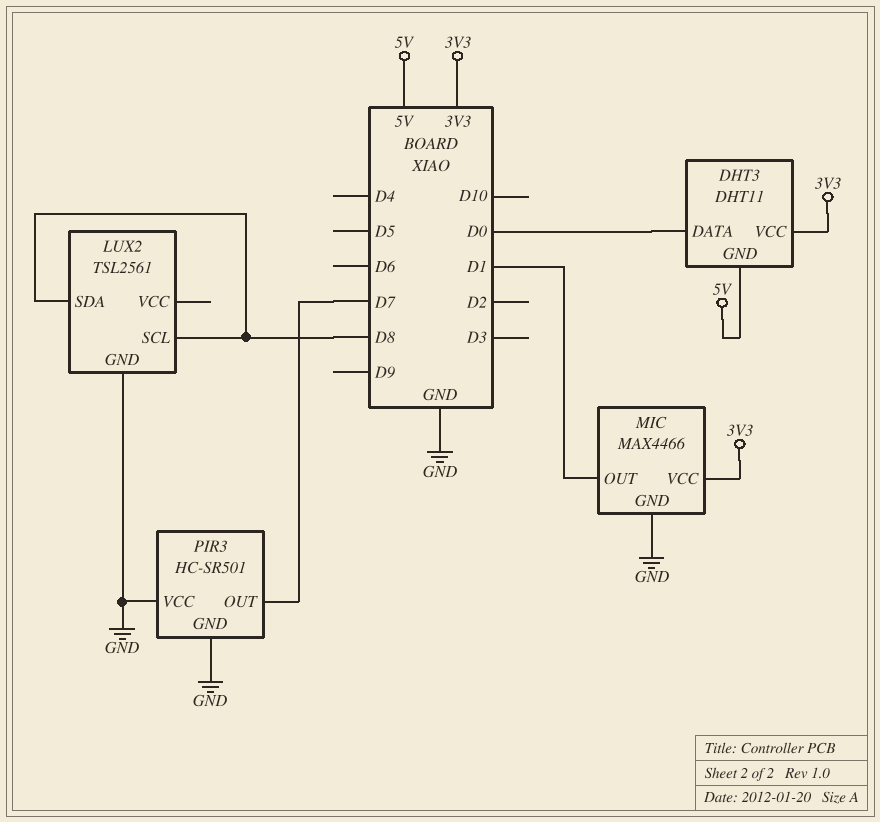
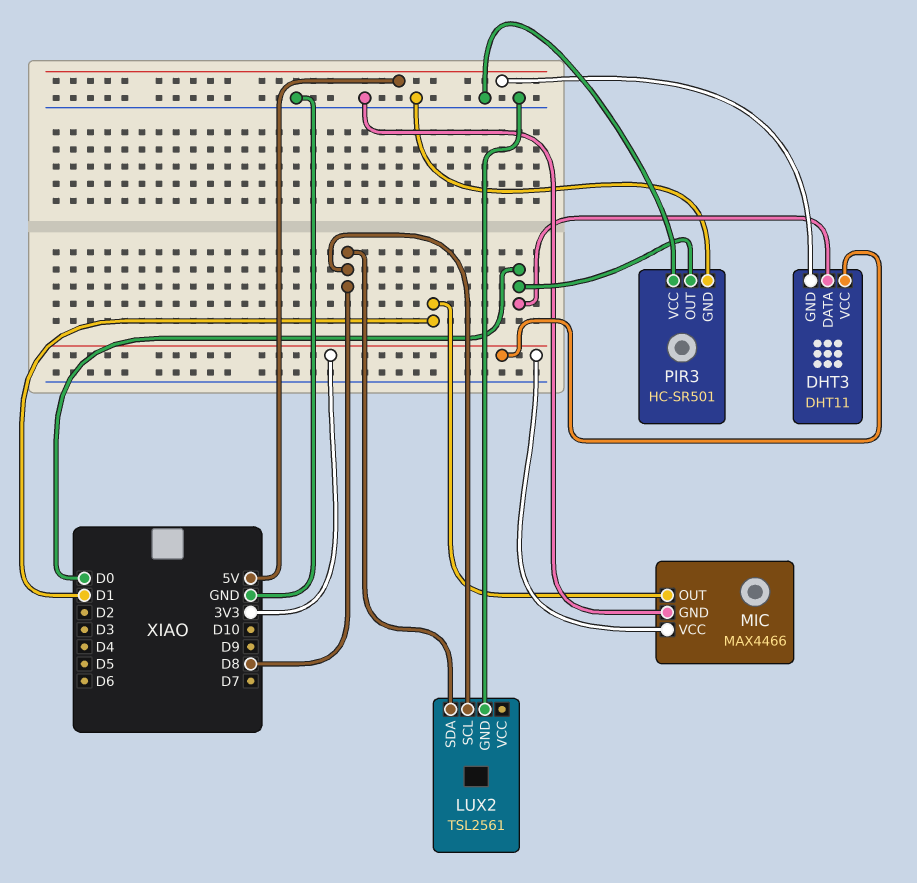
PIR3 pin OUT: D7 -> D0

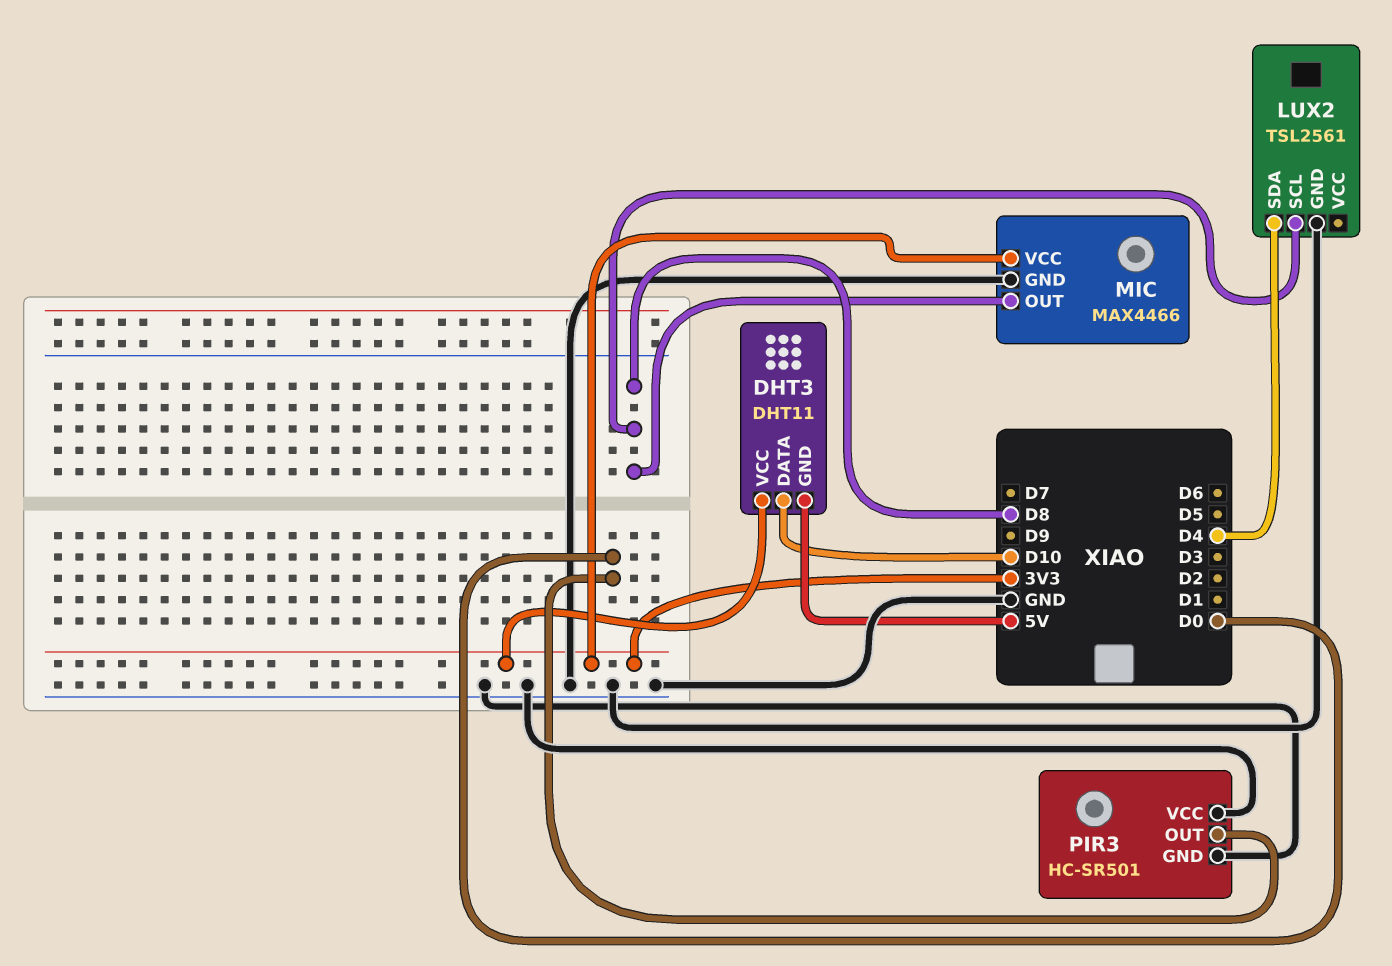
DHT3 pin DATA: D0 -> D10
LUX2 pin SDA: D8 -> D4
MIC pin OUT: D1 -> D8

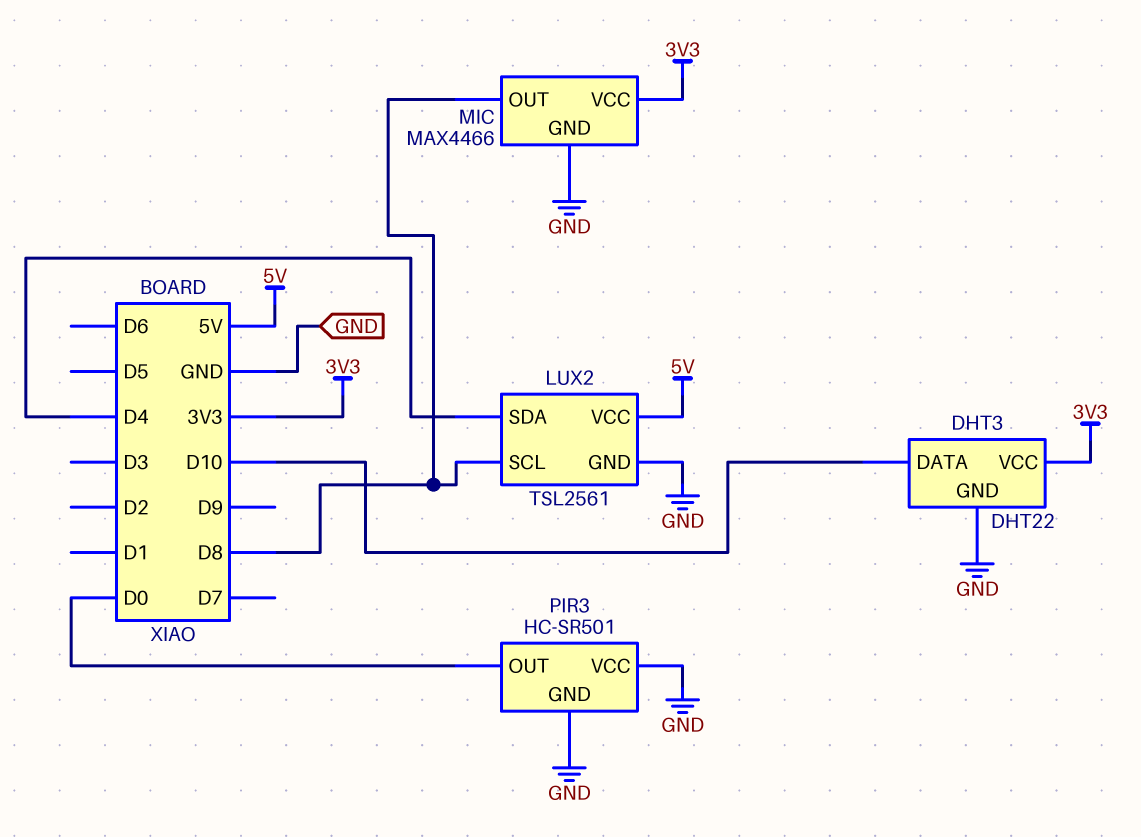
DHT3: DHT11 -> DHT22
DHT3 pin GND: 5V -> GND
LUX2 pin VCC: none -> 5V

